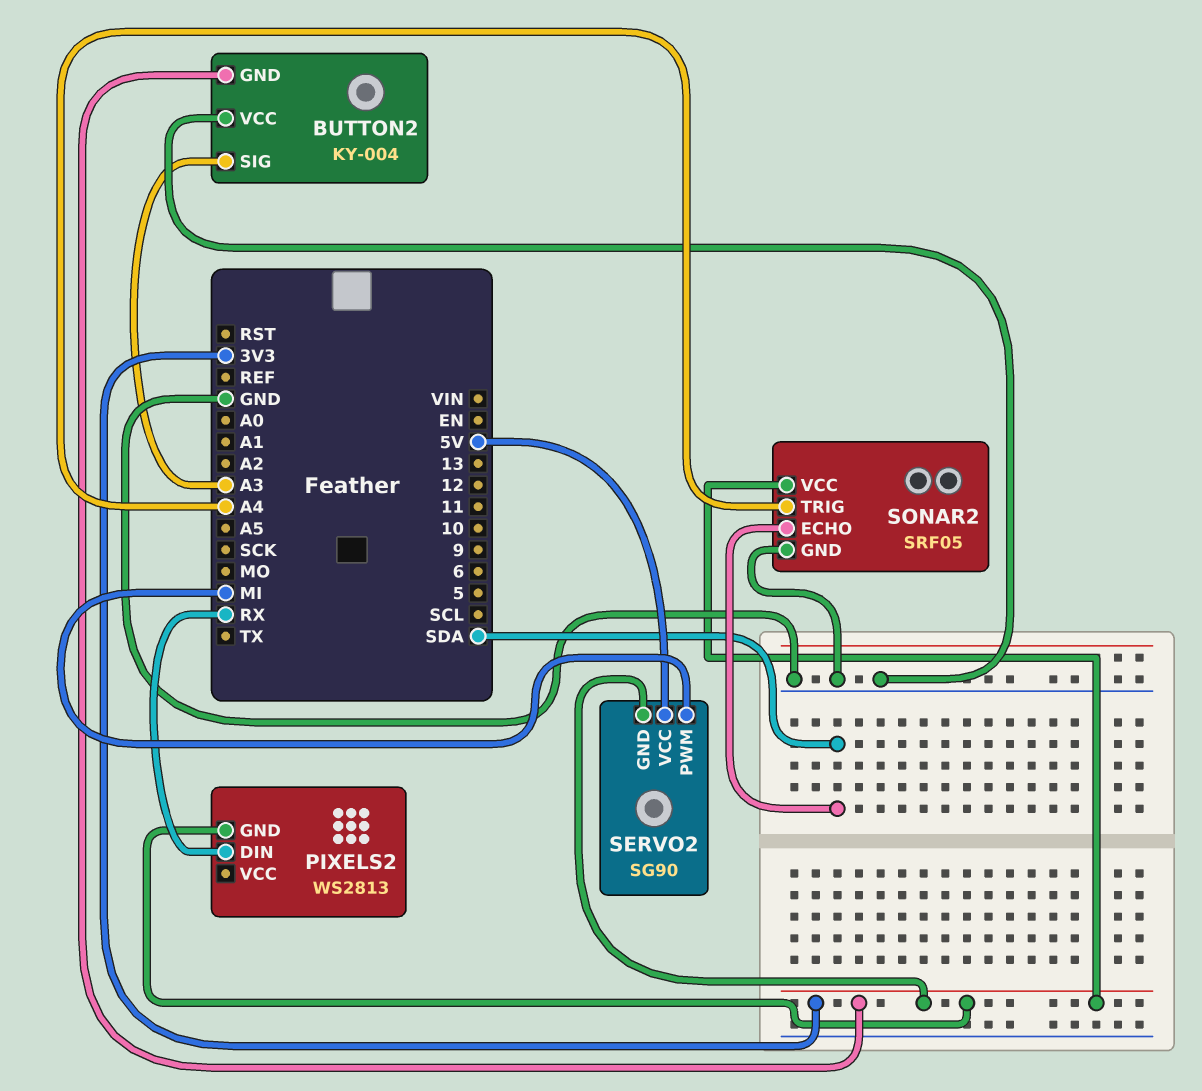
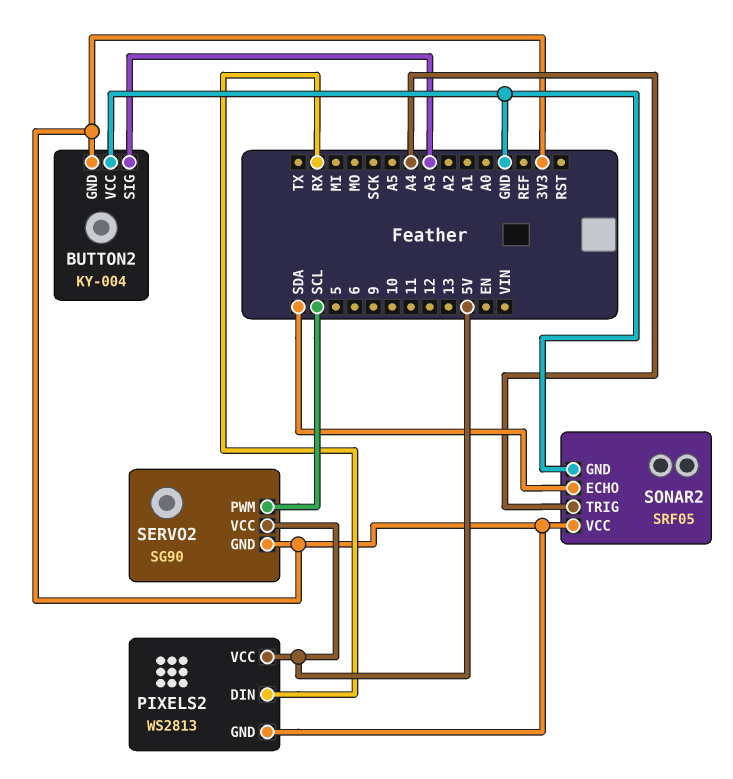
PIXELS2 pin VCC: none -> 5V
SERVO2 pin PWM: MI -> SCL

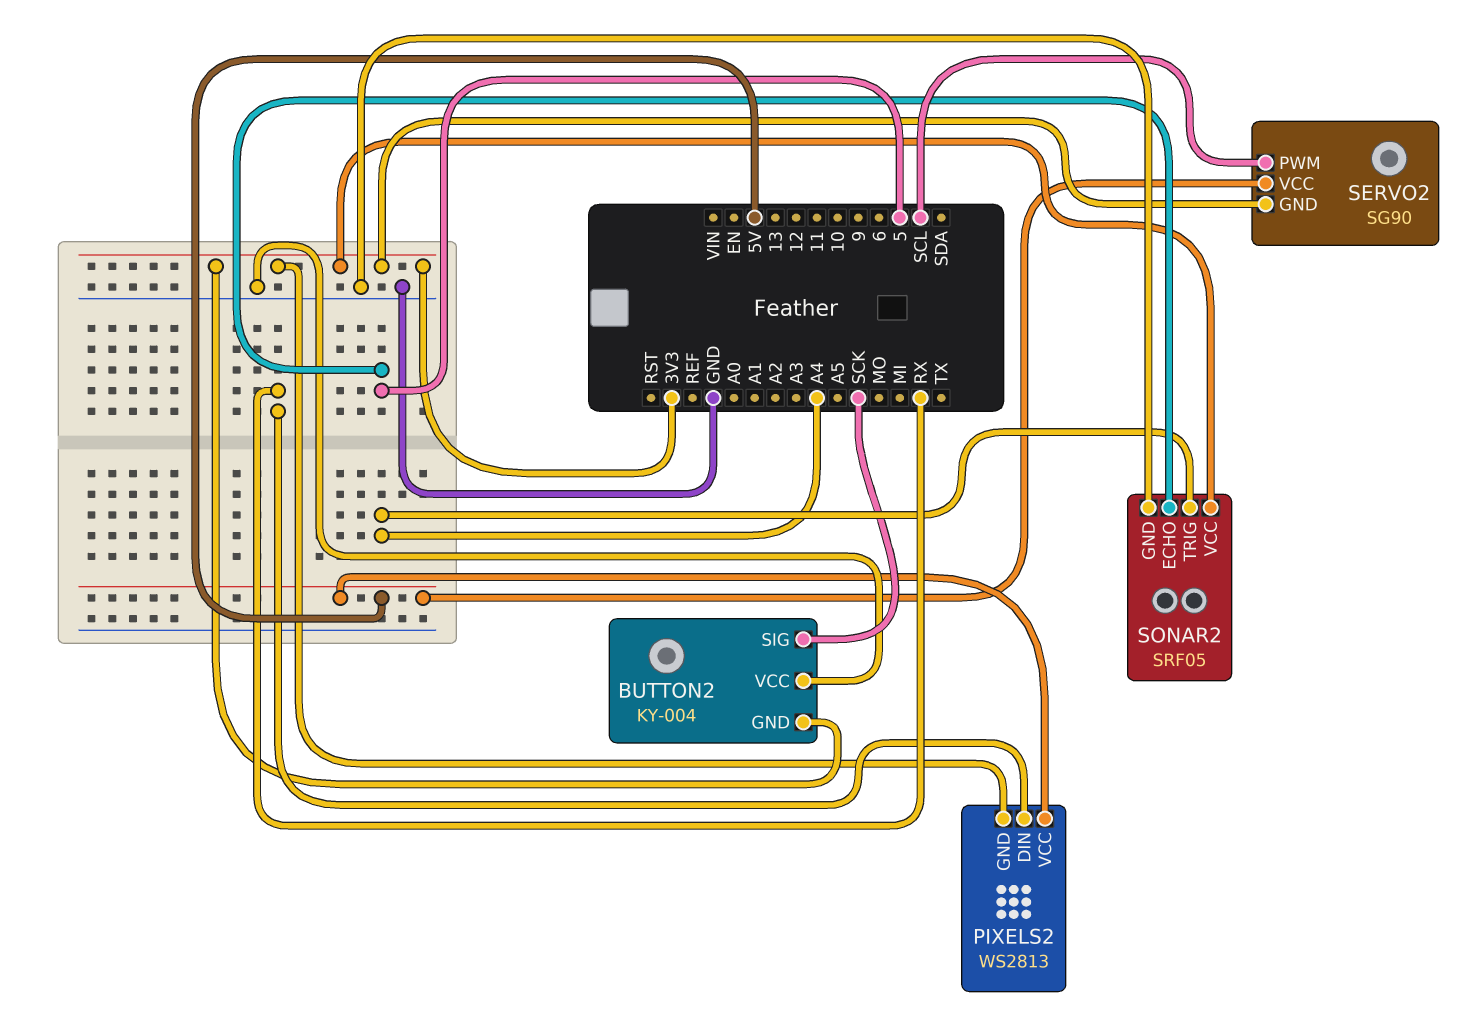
BUTTON2 pin SIG: A3 -> SCK
SONAR2 pin ECHO: SDA -> 5

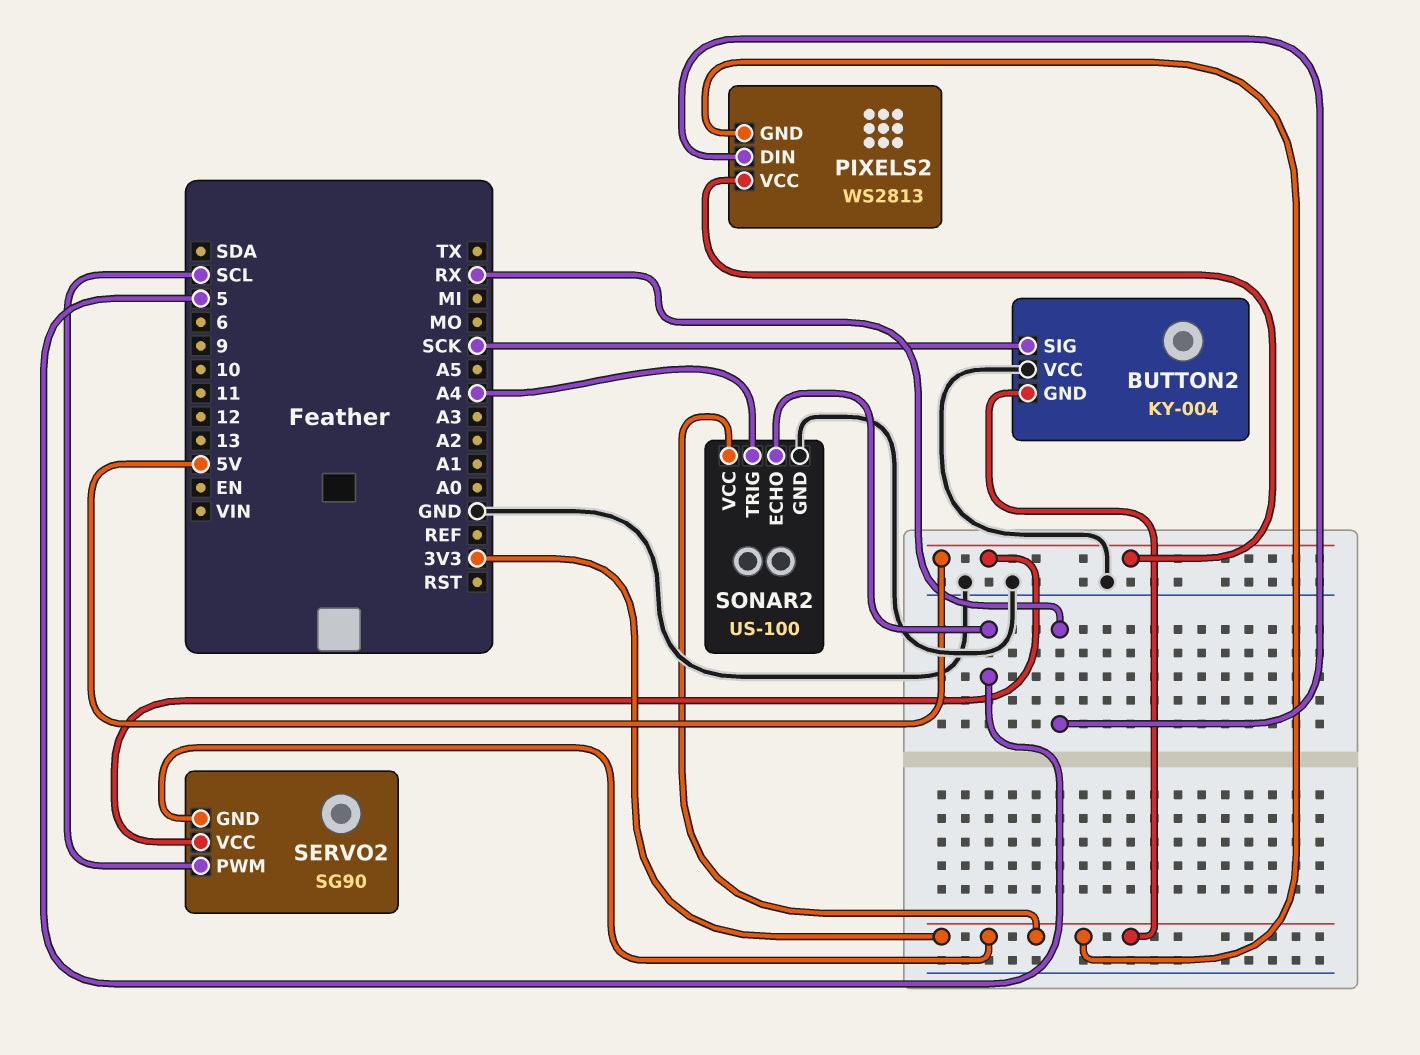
SONAR2: SRF05 -> US-100

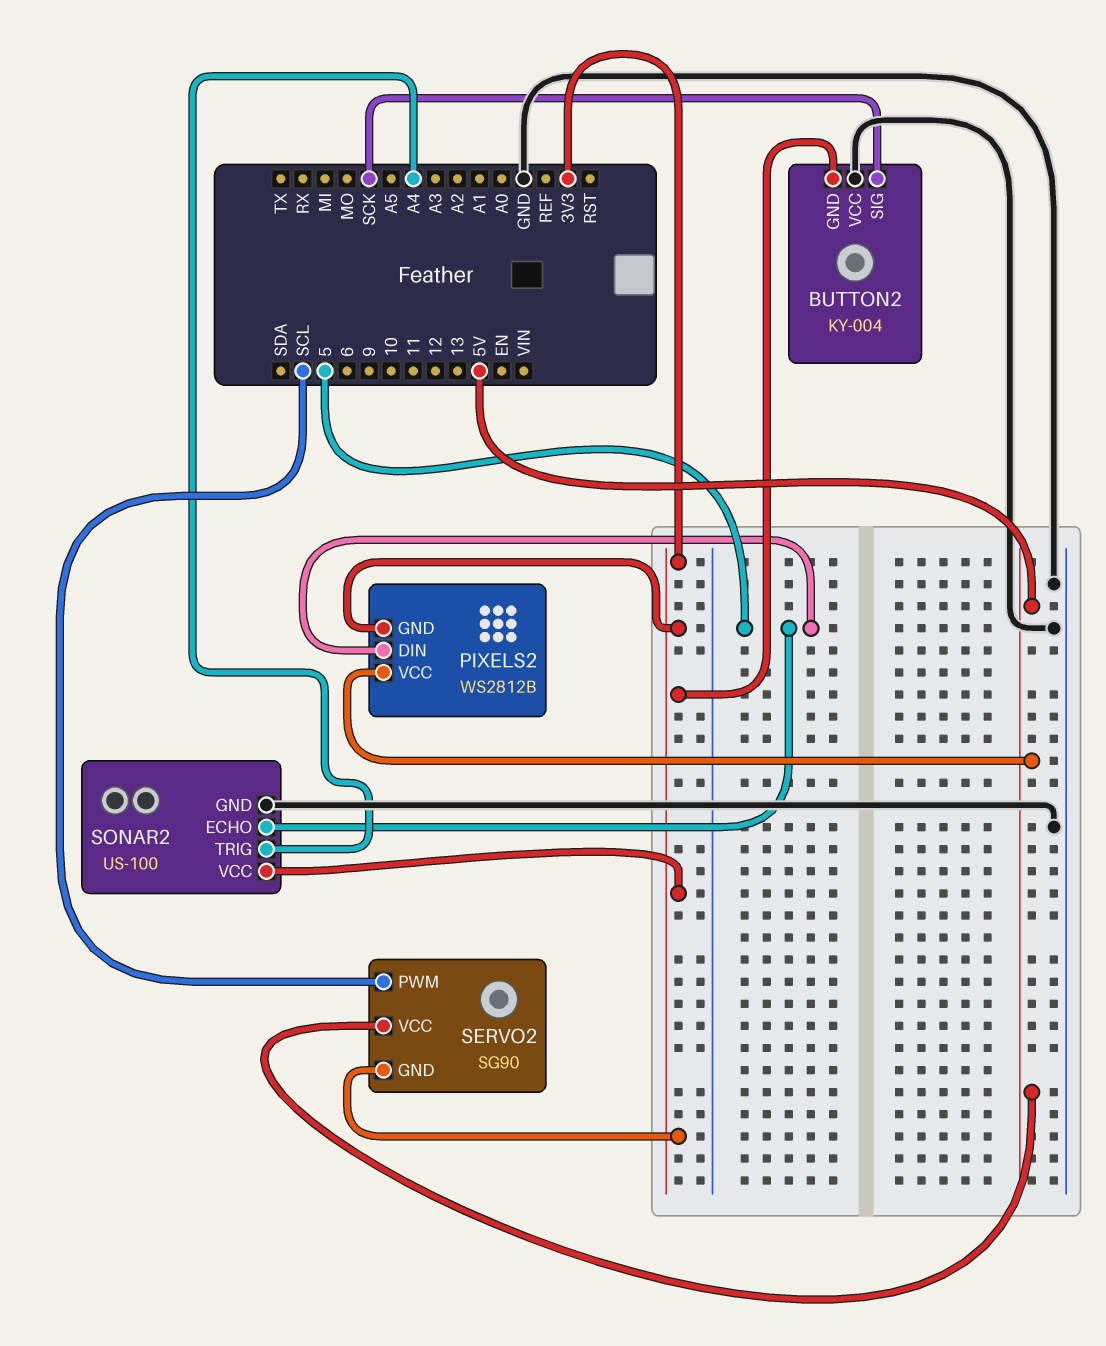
PIXELS2: WS2813 -> WS2812B
PIXELS2 pin DIN: RX -> 5

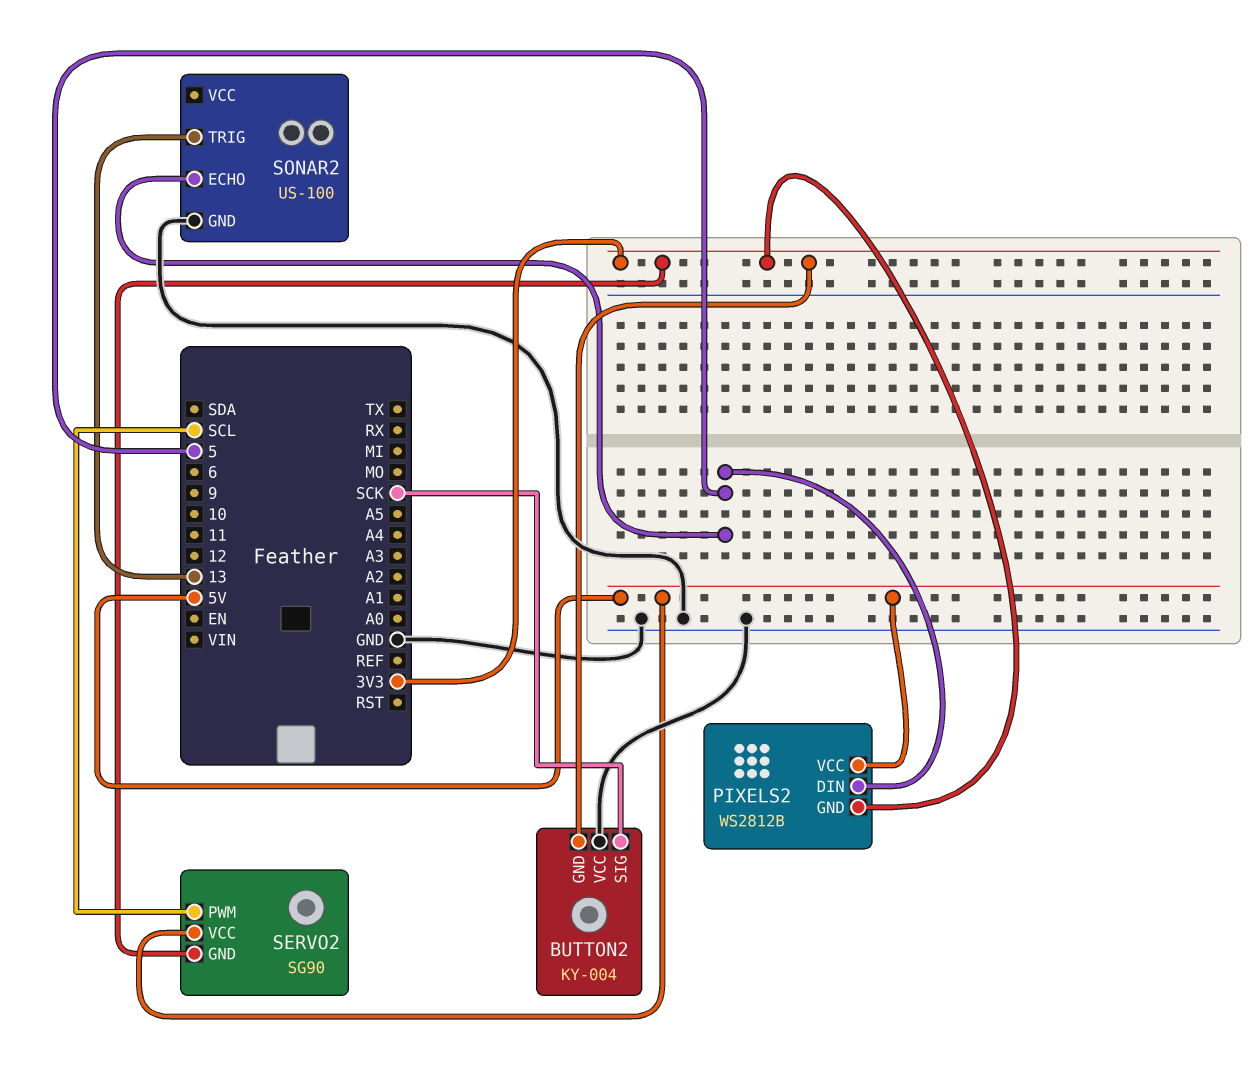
SONAR2 pin TRIG: A4 -> 13
SONAR2 pin VCC: 3V3 -> none

